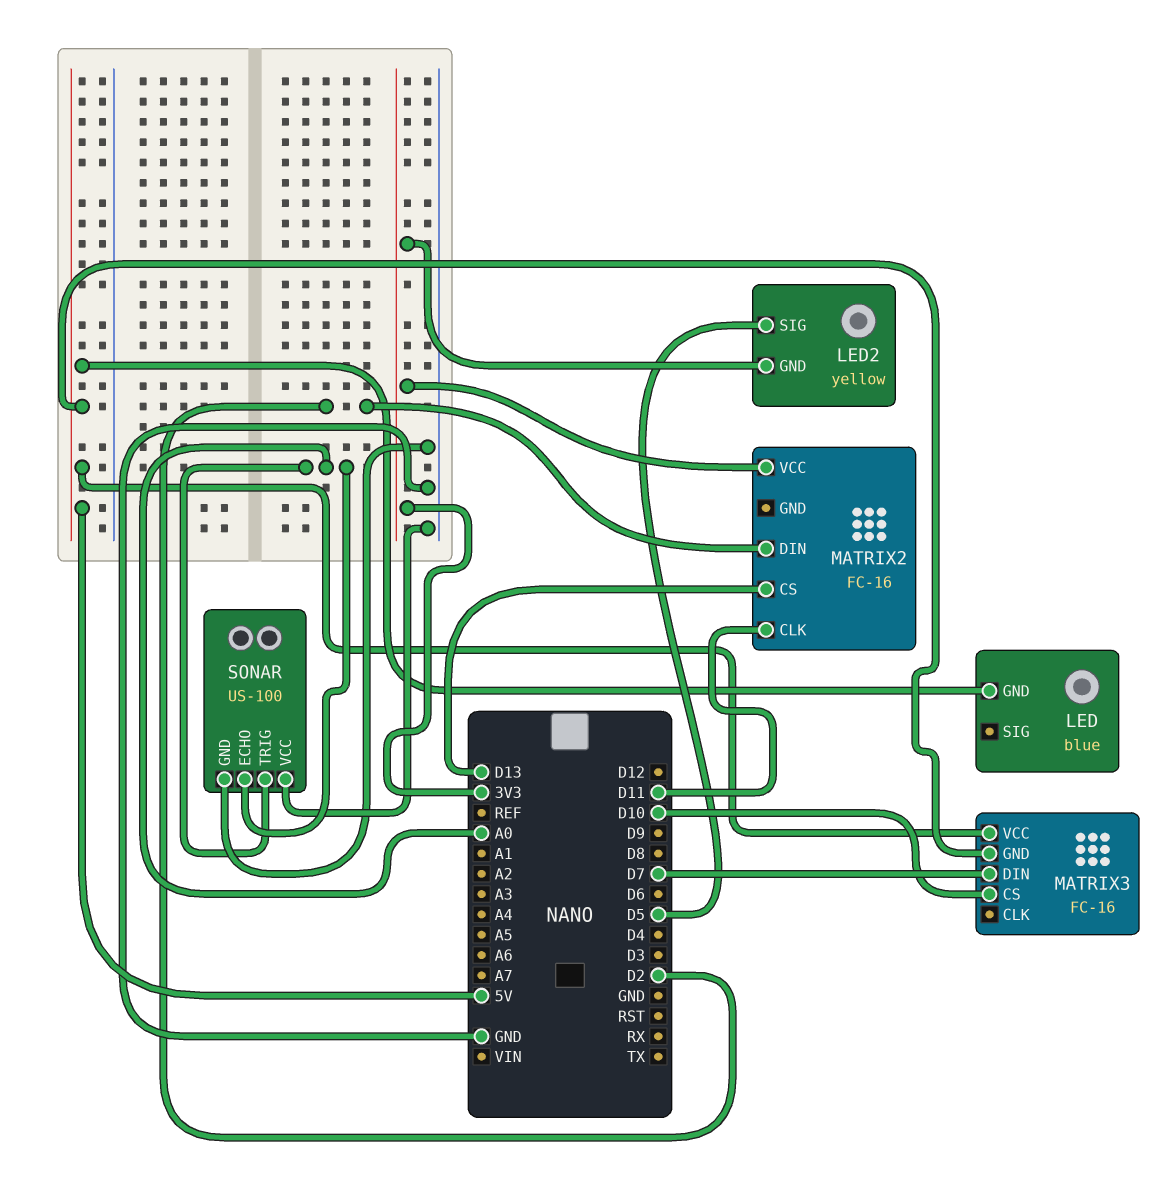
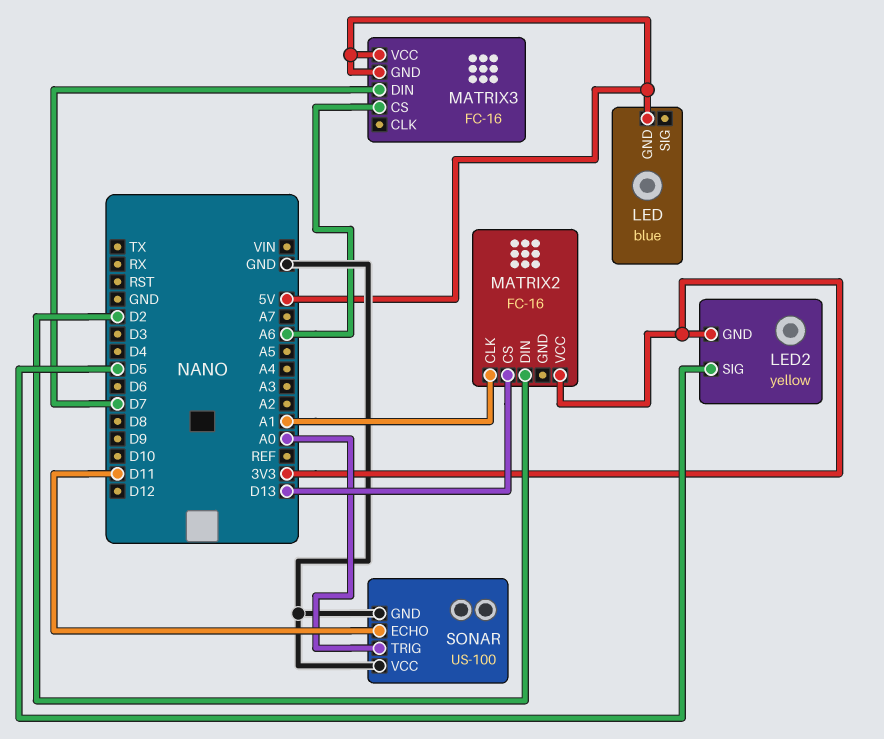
MATRIX2 pin CLK: D11 -> A1
MATRIX3 pin CS: D10 -> A6
SONAR pin ECHO: A0 -> D11

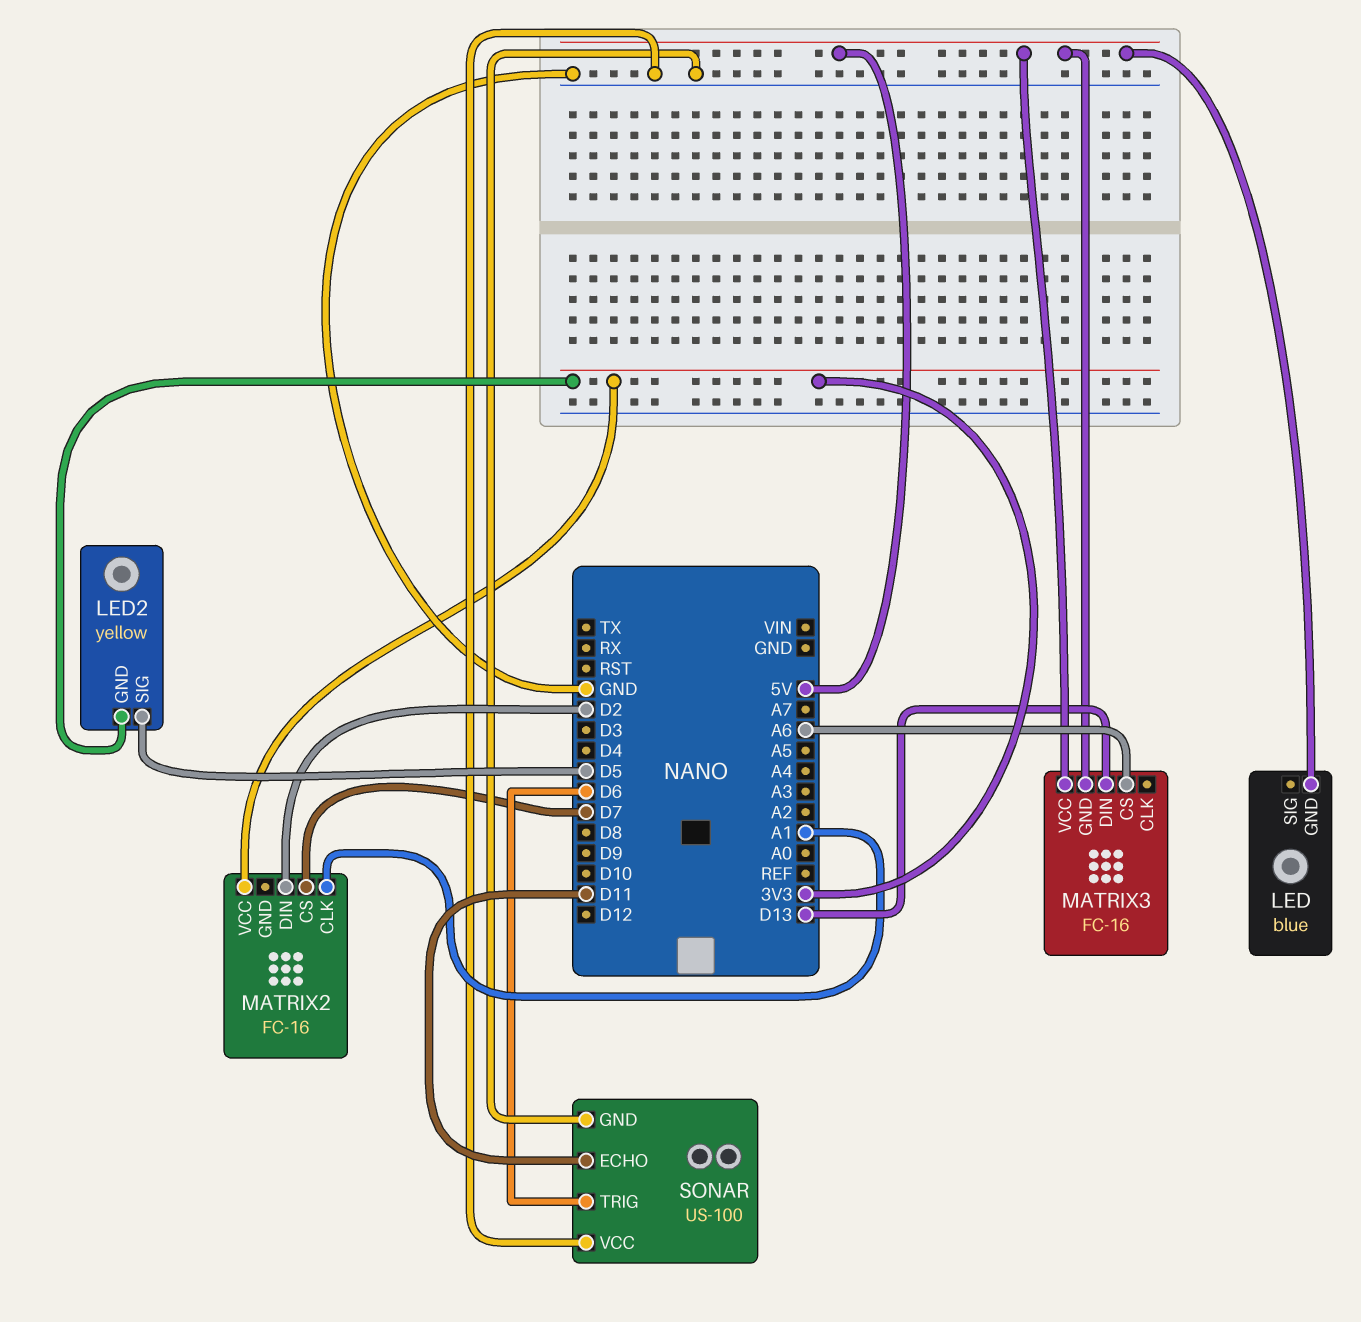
MATRIX2 pin CS: D13 -> D7
MATRIX3 pin DIN: D7 -> D13
SONAR pin TRIG: A0 -> D6

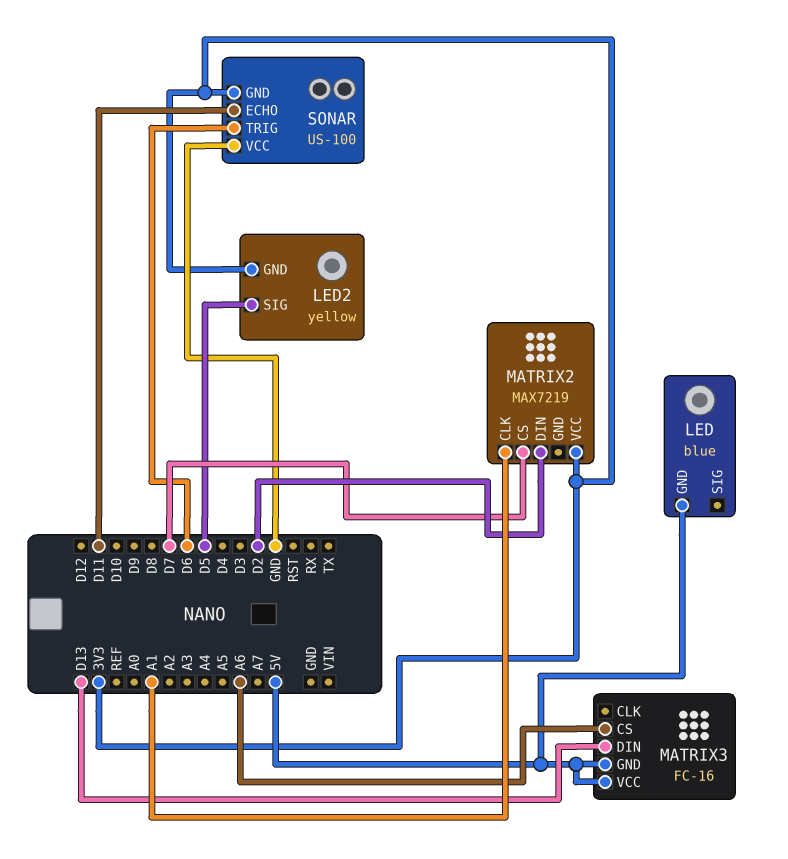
MATRIX2: FC-16 -> MAX7219
SONAR pin GND: GND -> 3V3

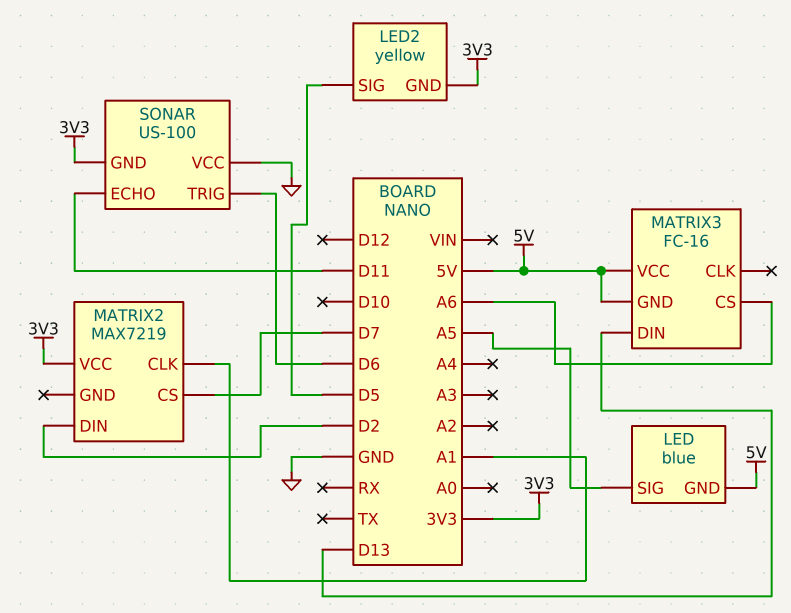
LED pin SIG: none -> A5

